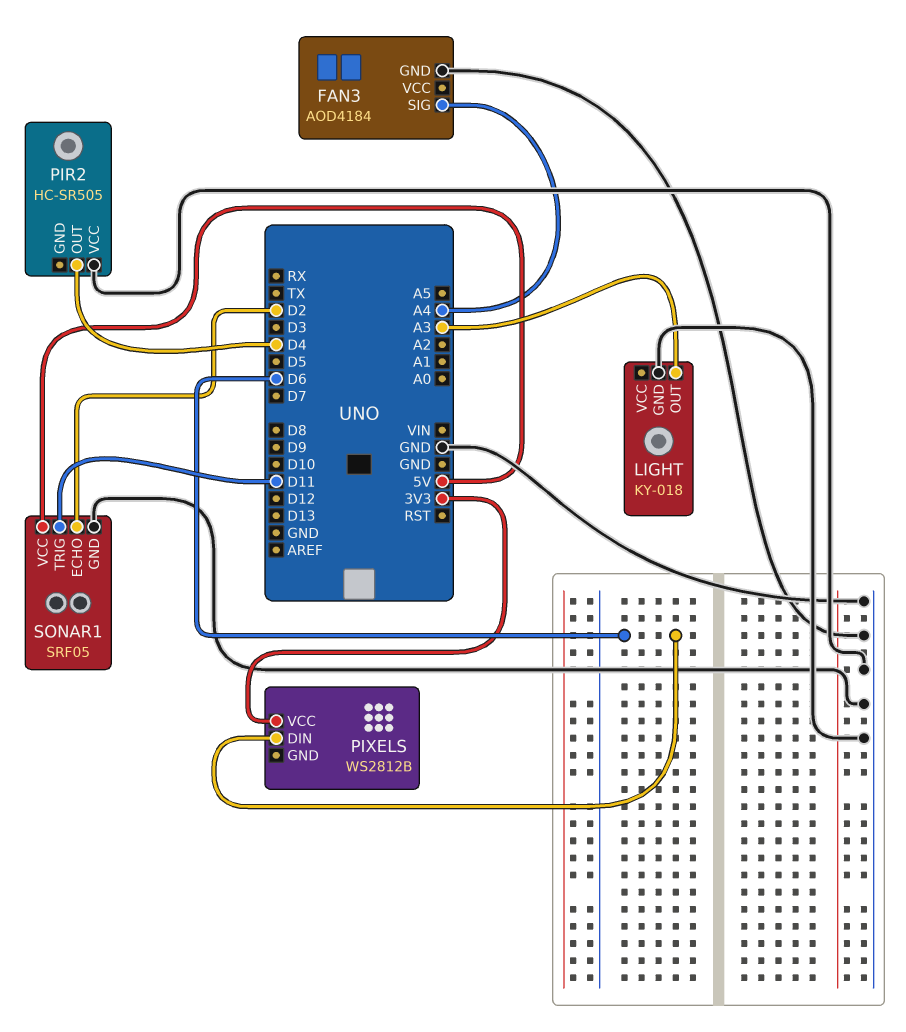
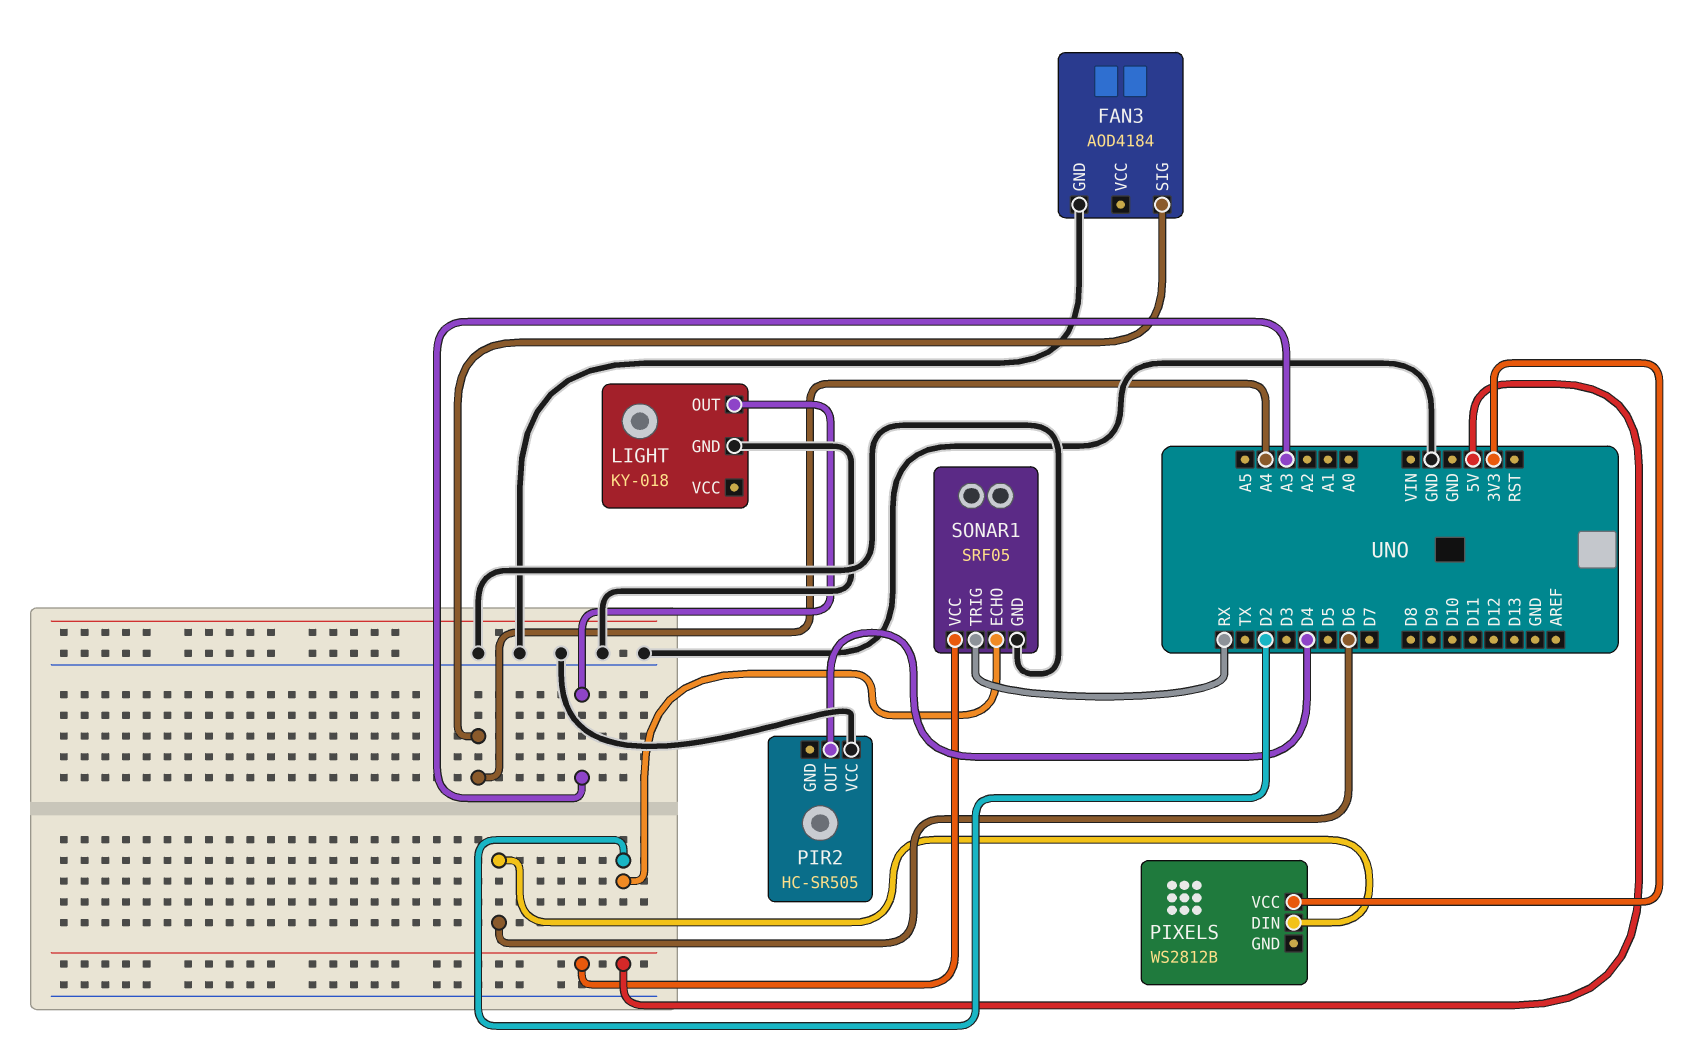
SONAR1 pin TRIG: D11 -> RX

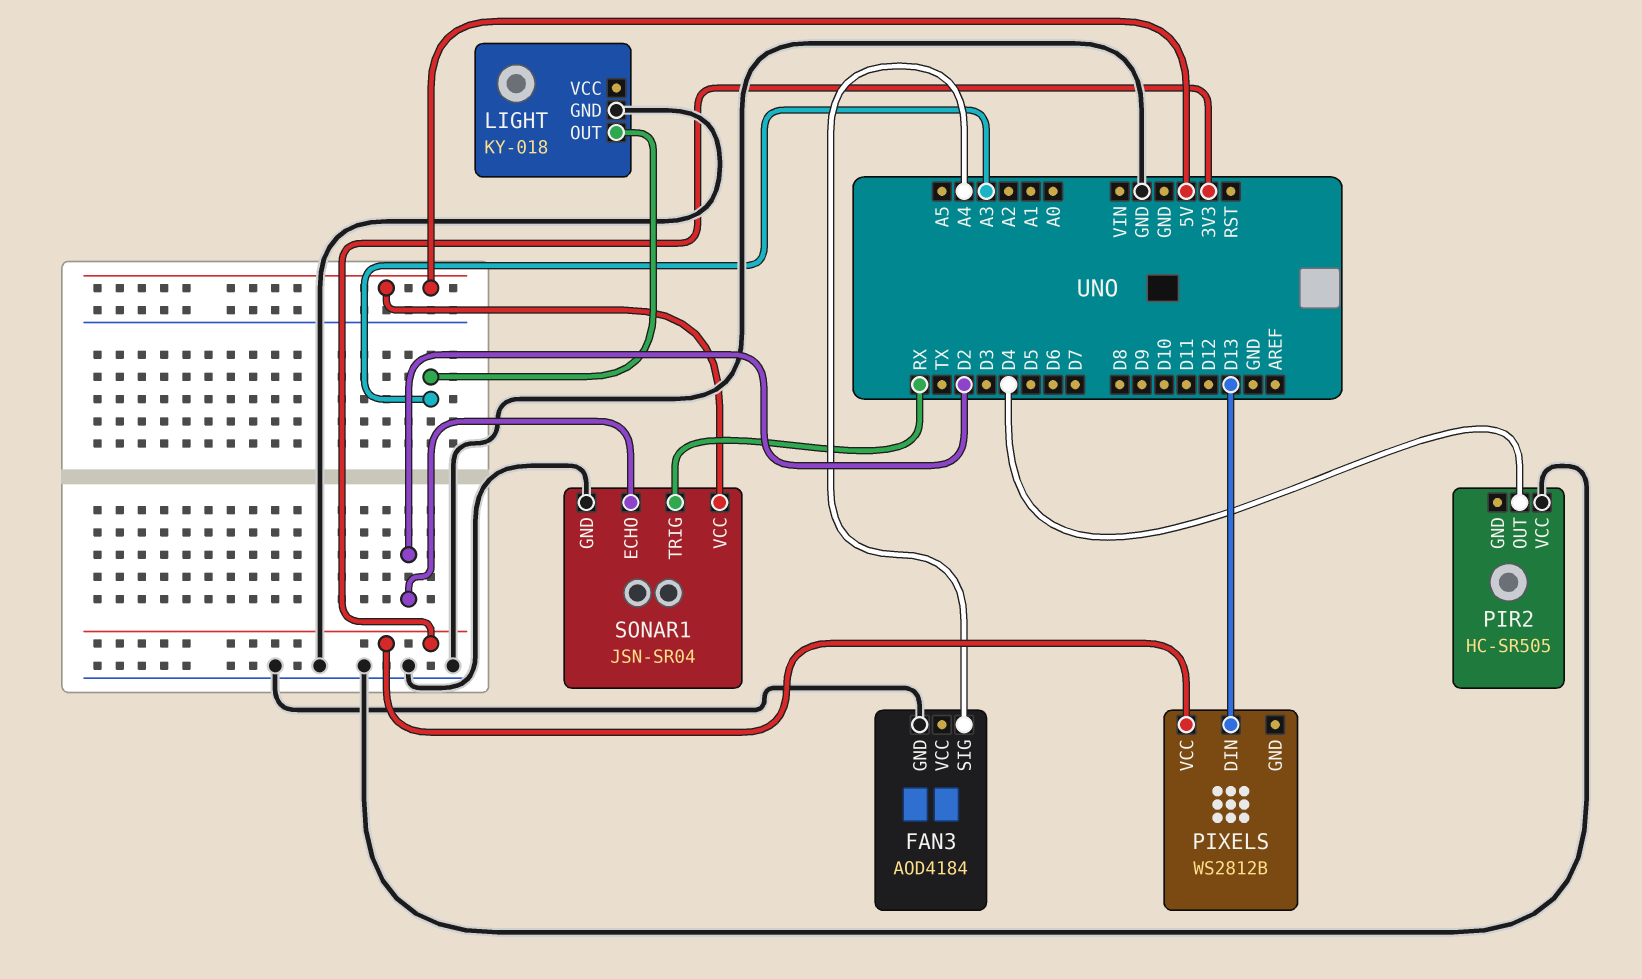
PIXELS pin DIN: D6 -> D13
SONAR1: SRF05 -> JSN-SR04

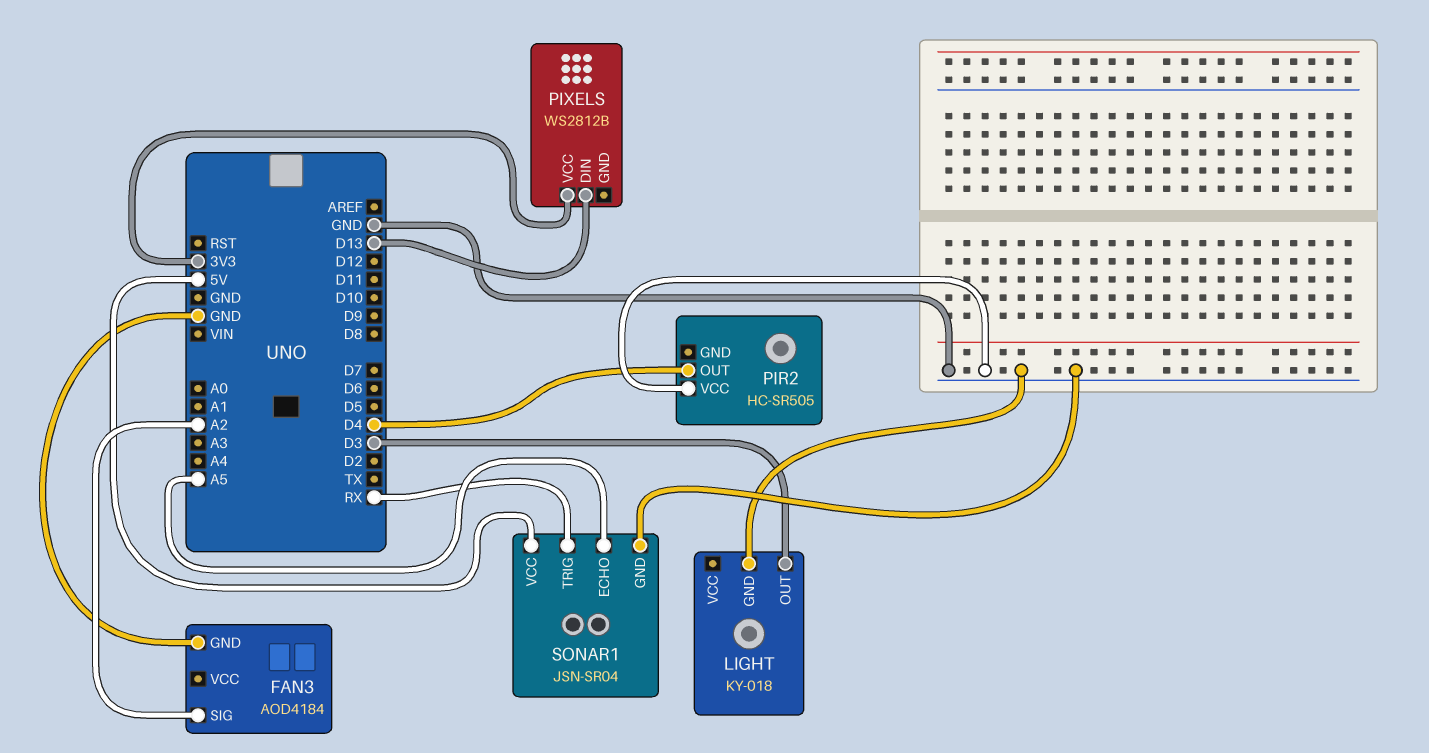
FAN3 pin SIG: A4 -> A2
LIGHT pin OUT: A3 -> D3
SONAR1 pin ECHO: D2 -> A5

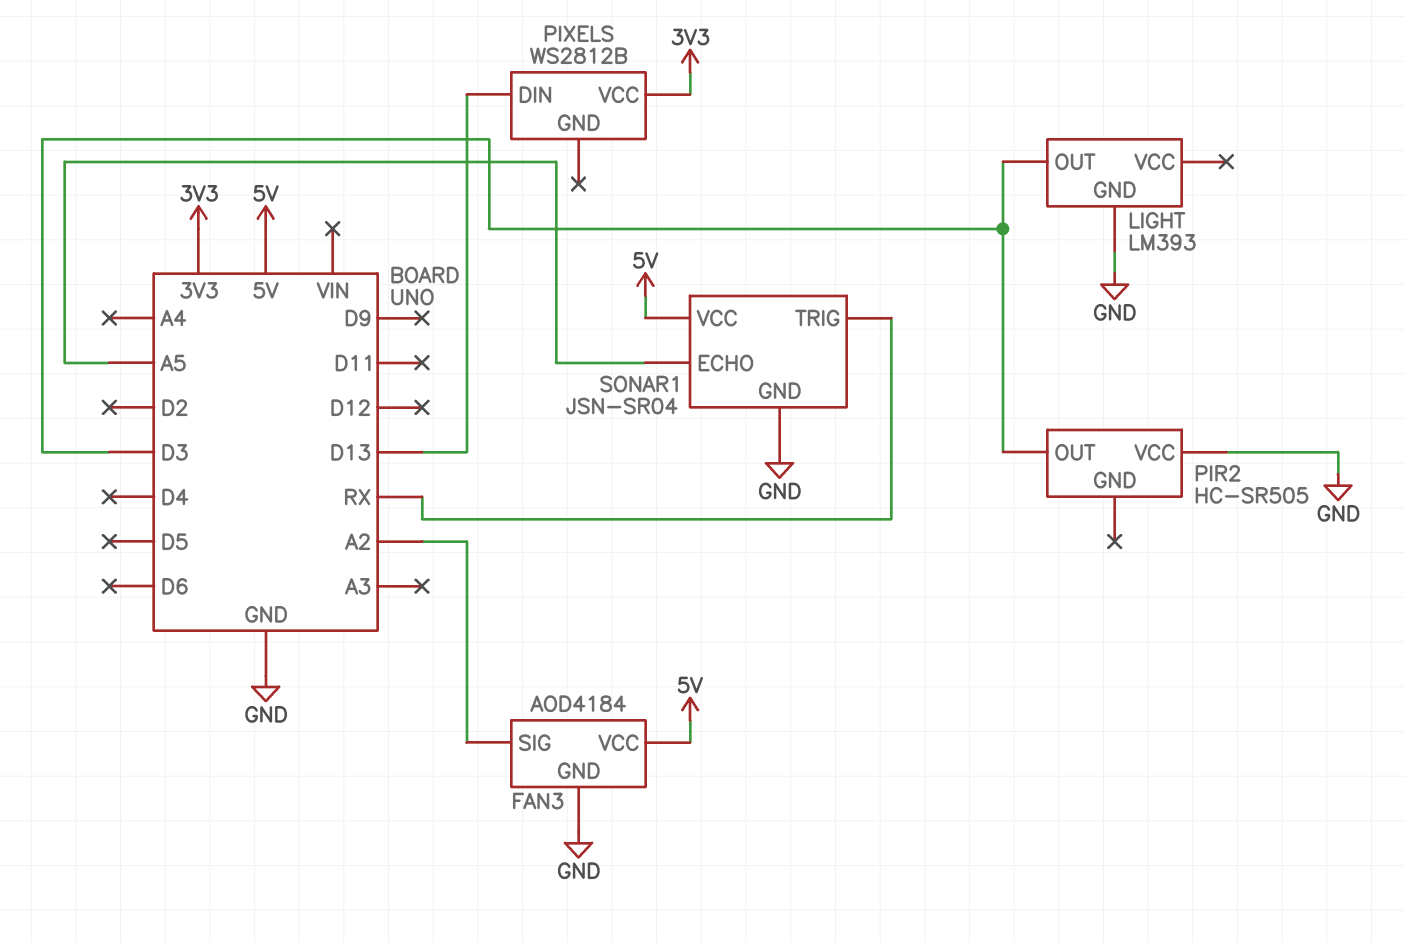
FAN3 pin VCC: none -> 5V
LIGHT: KY-018 -> LM393
PIR2 pin OUT: D4 -> D3

